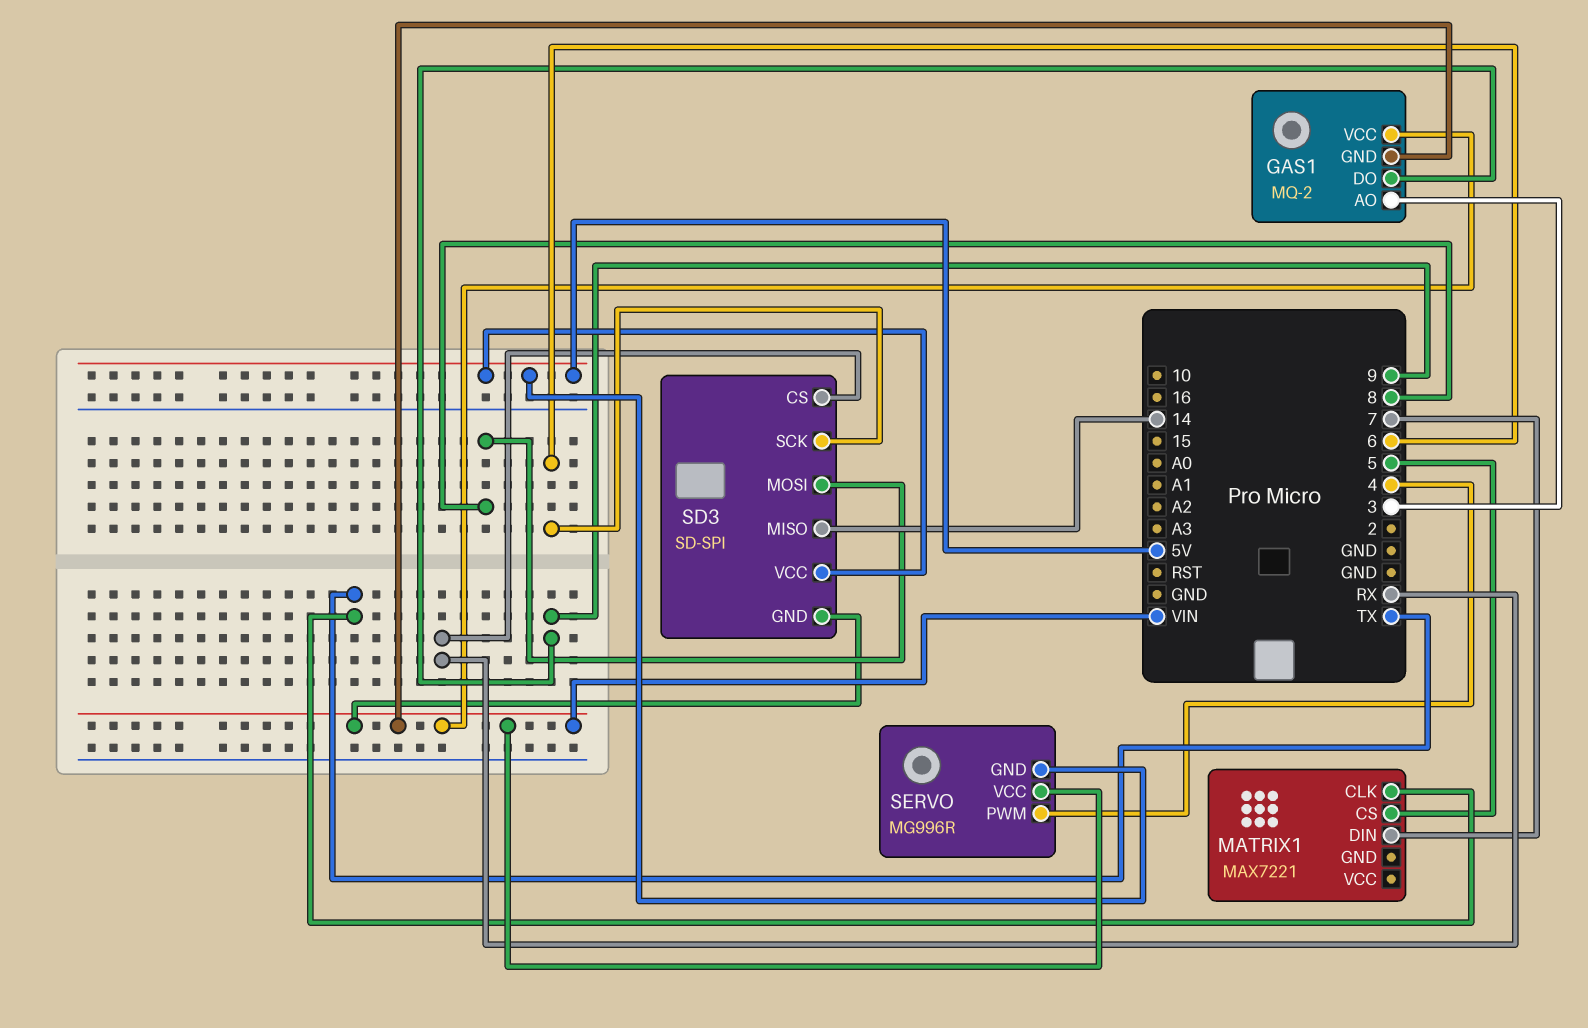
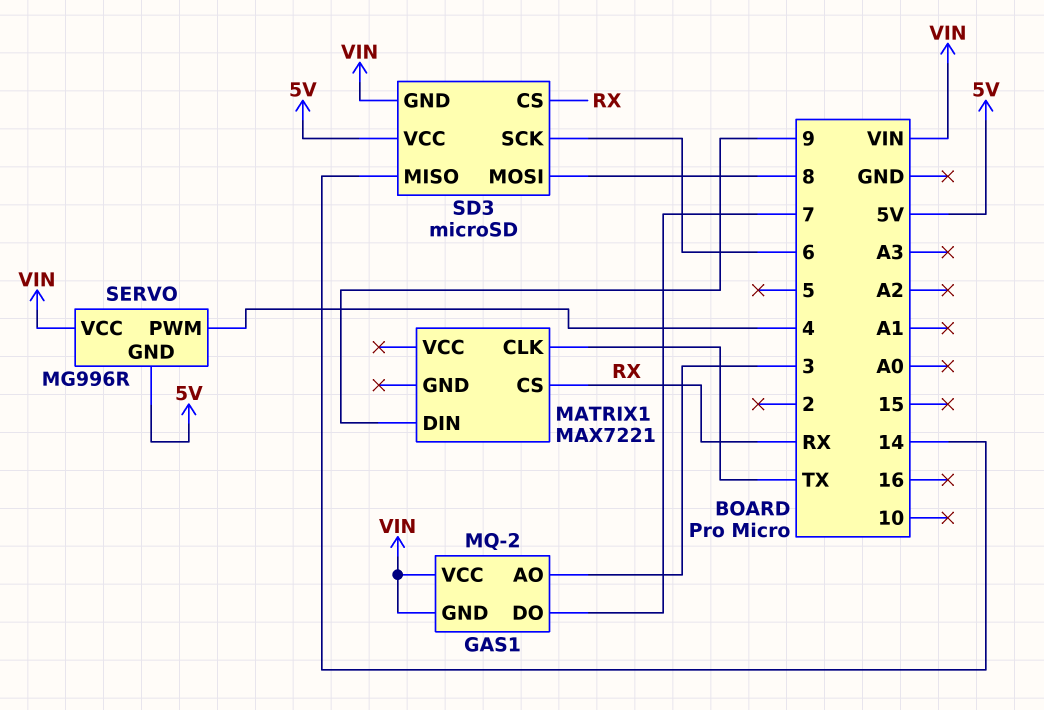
GAS1 pin DO: 9 -> 7
MATRIX1 pin CS: 5 -> RX
MATRIX1 pin DIN: 7 -> 9
SD3: SD-SPI -> microSD

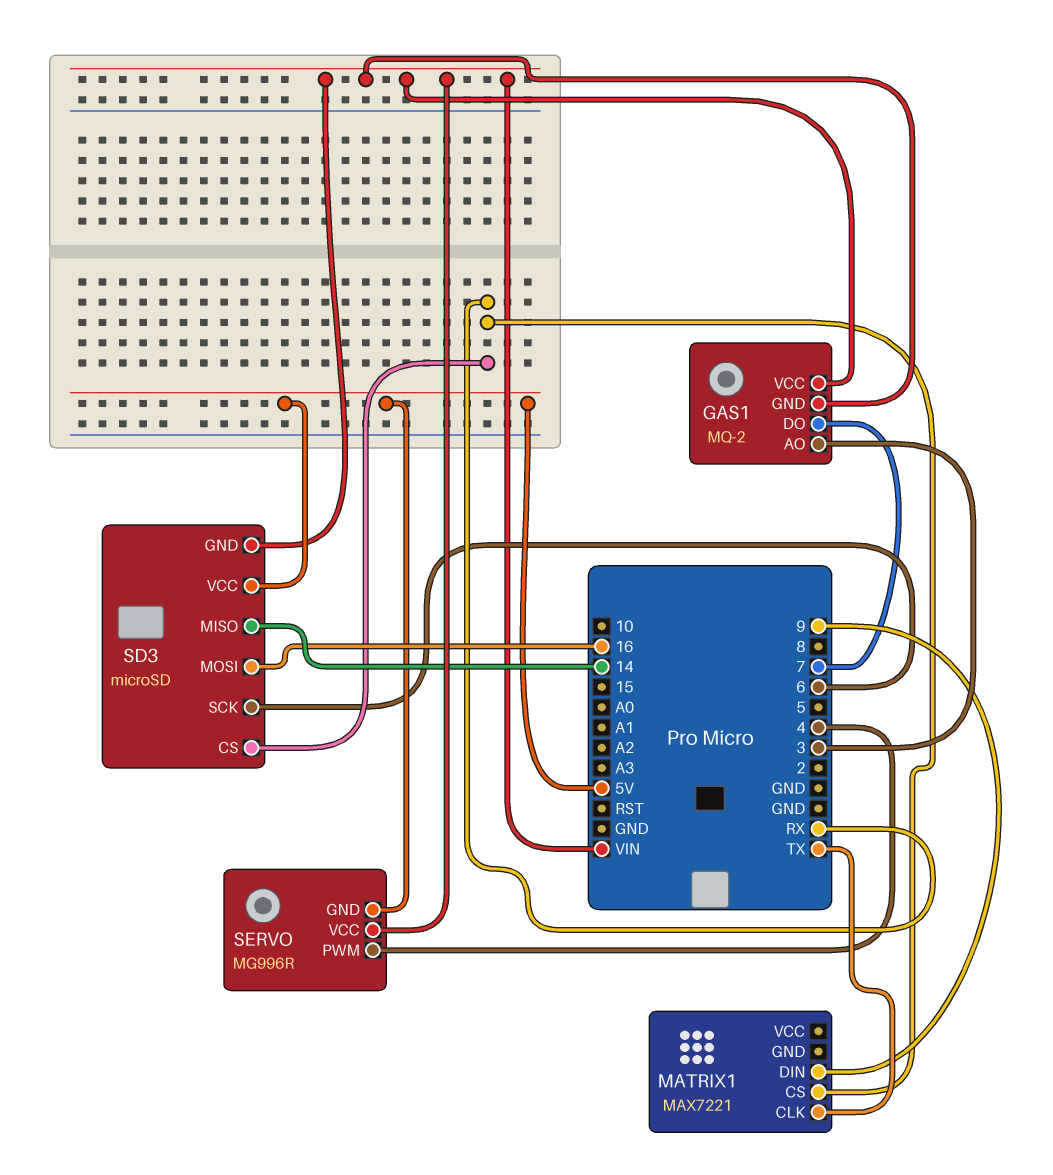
SD3 pin MOSI: 8 -> 16

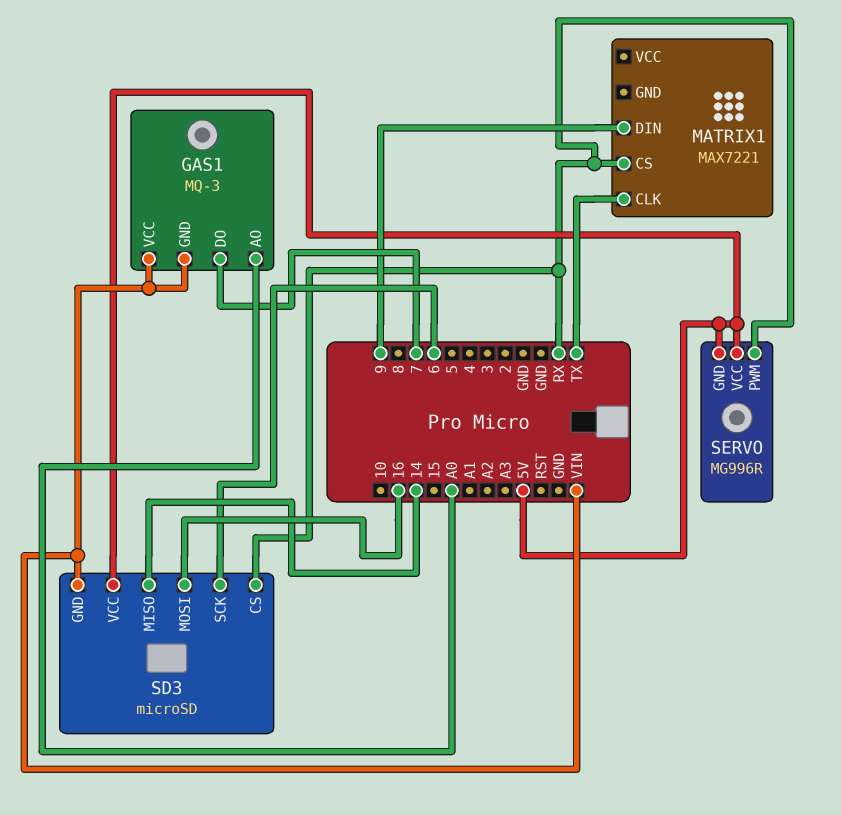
GAS1: MQ-2 -> MQ-3
GAS1 pin AO: 3 -> A0
SERVO pin PWM: 4 -> RX
SERVO pin VCC: VIN -> 5V

